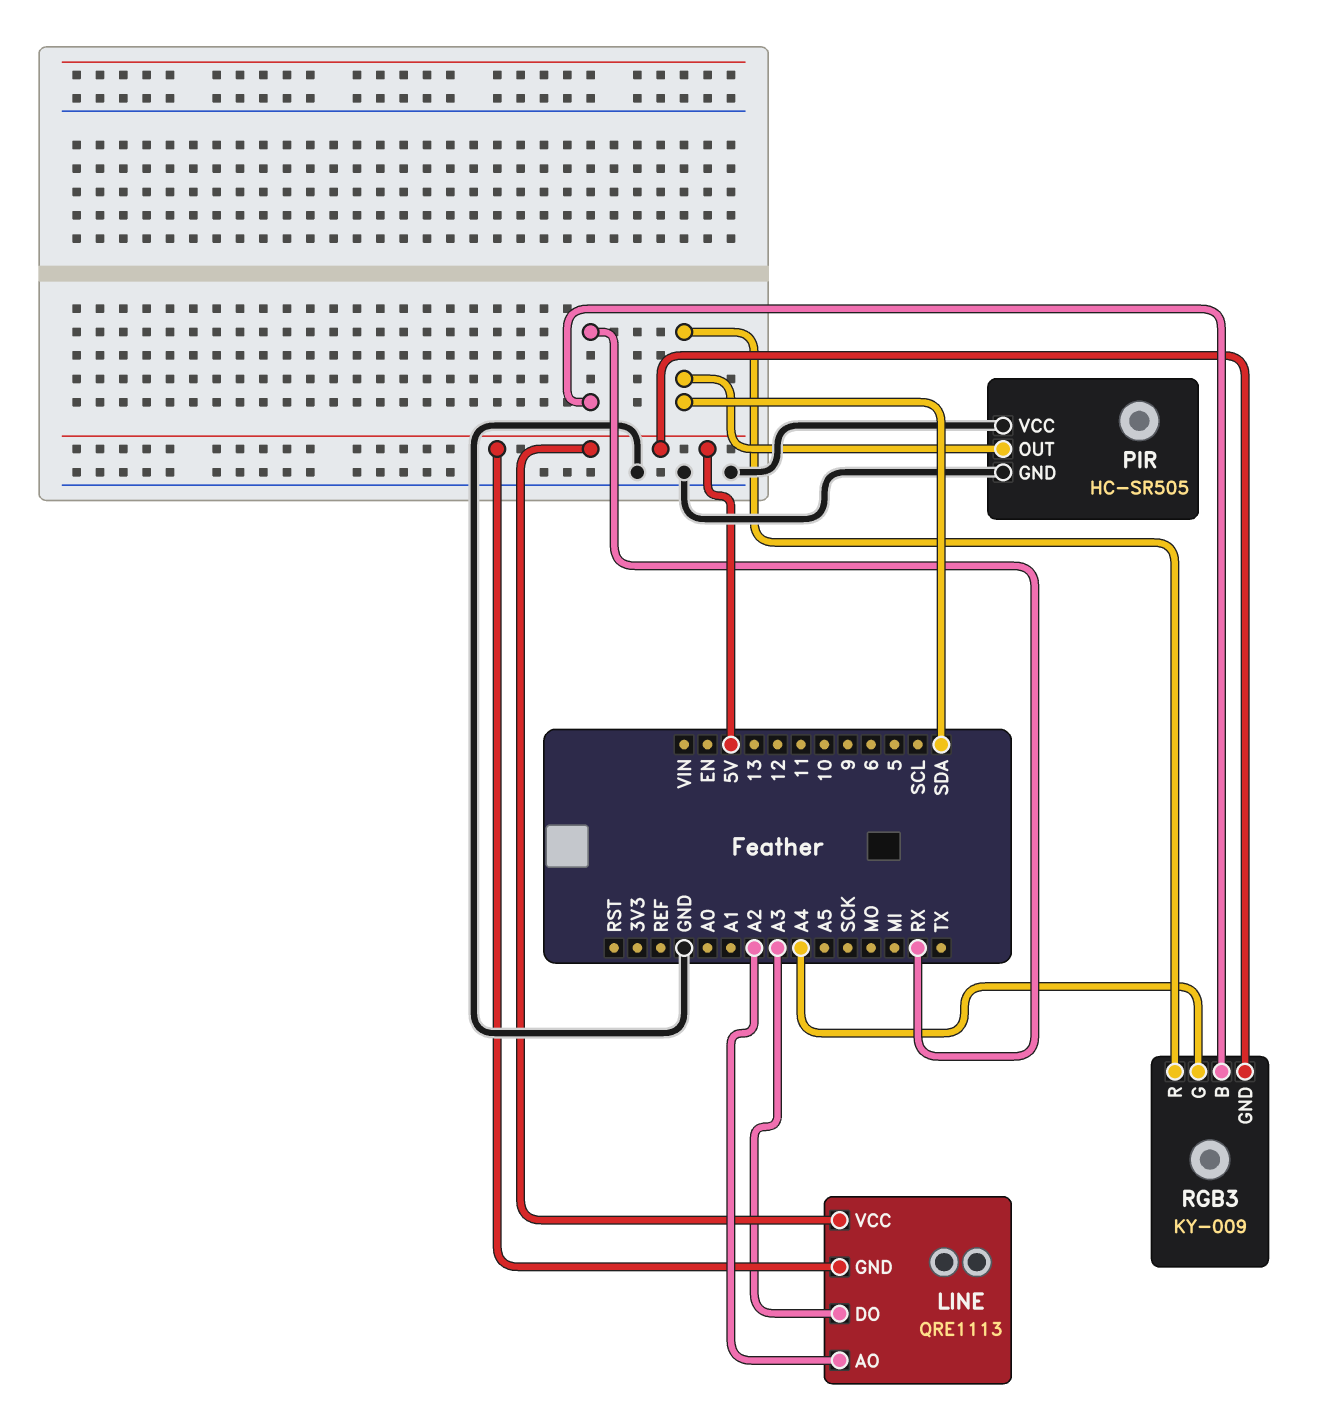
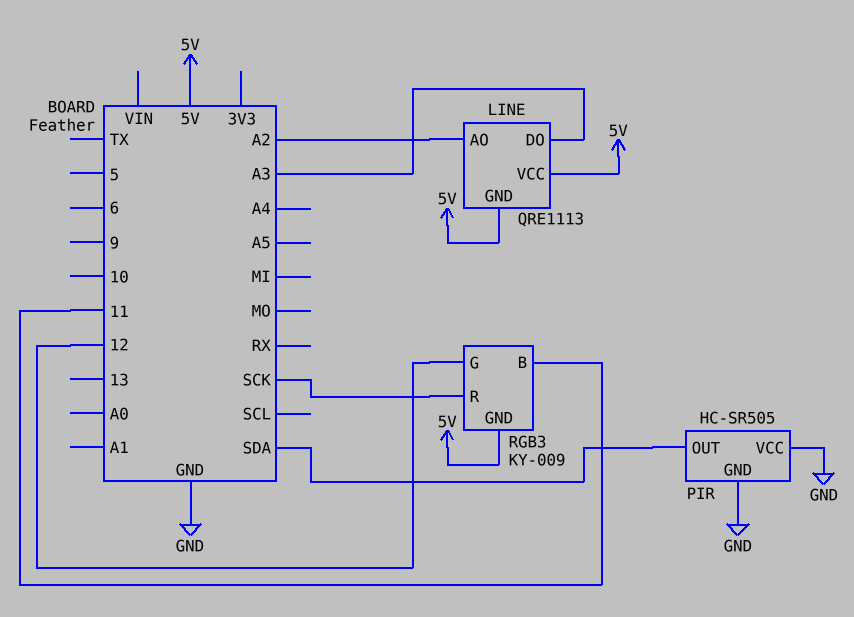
RGB3 pin B: RX -> 11
RGB3 pin G: A4 -> 12
RGB3 pin R: SDA -> SCK

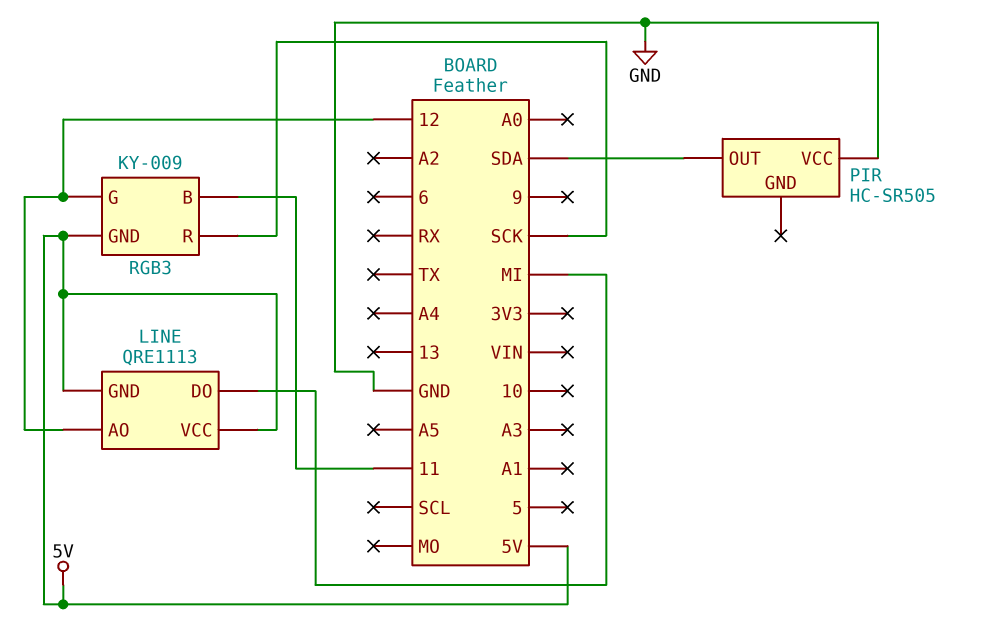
LINE pin AO: A2 -> 12
LINE pin DO: A3 -> MI
PIR pin GND: GND -> none

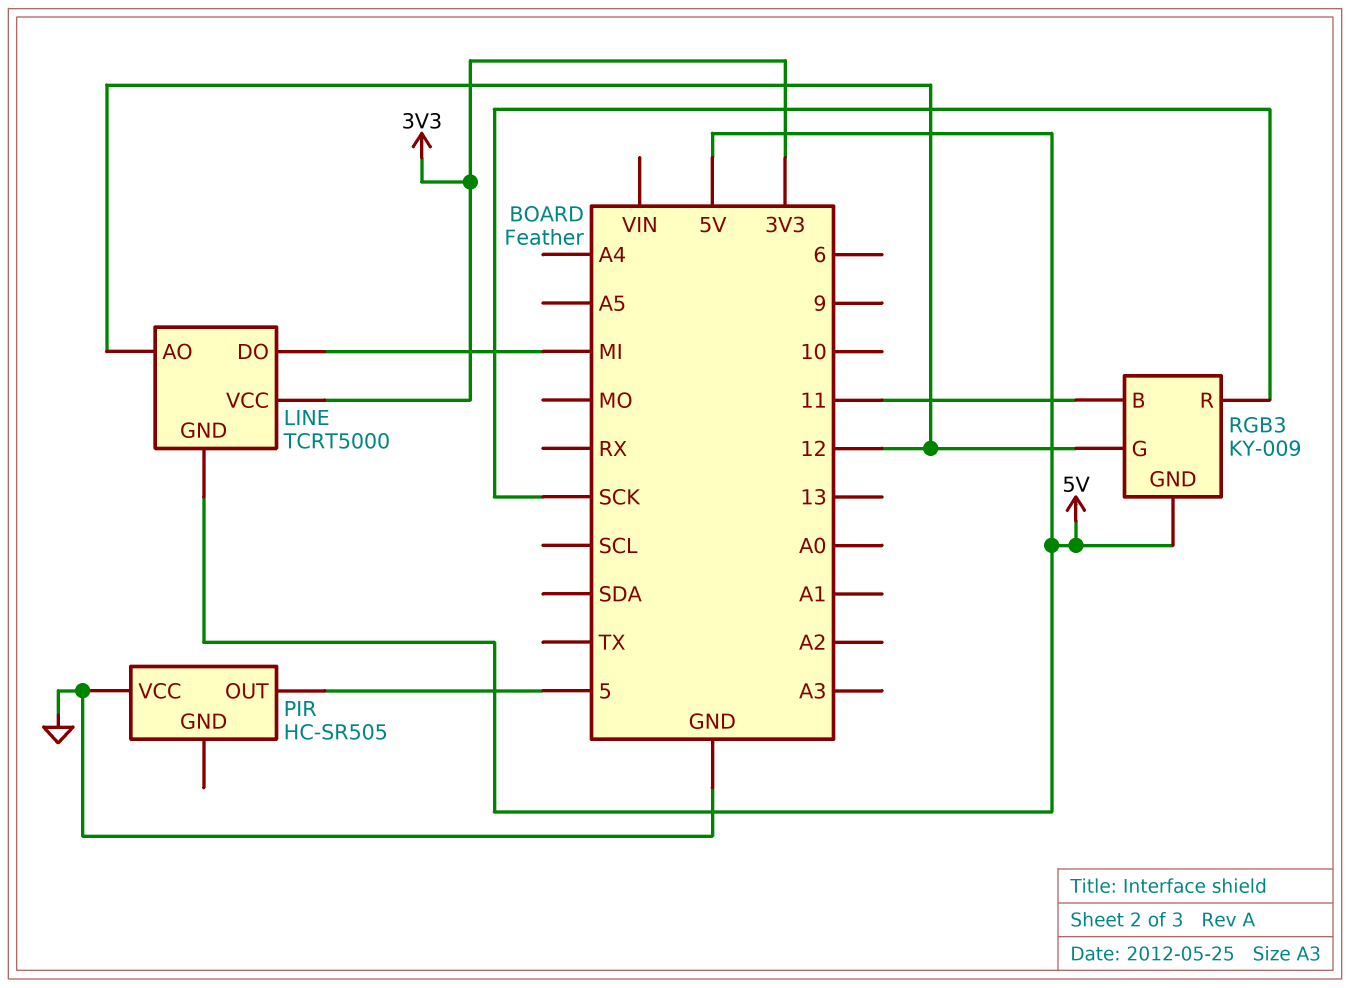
LINE: QRE1113 -> TCRT5000
LINE pin VCC: 5V -> 3V3
PIR pin OUT: SDA -> 5

